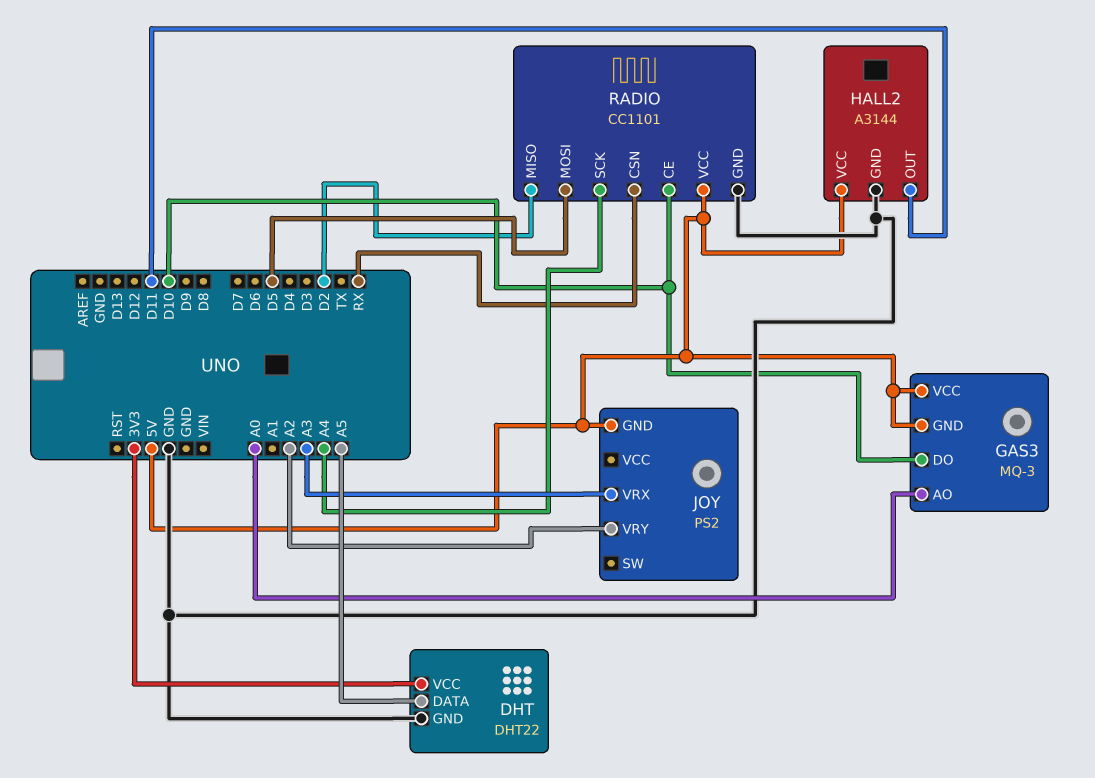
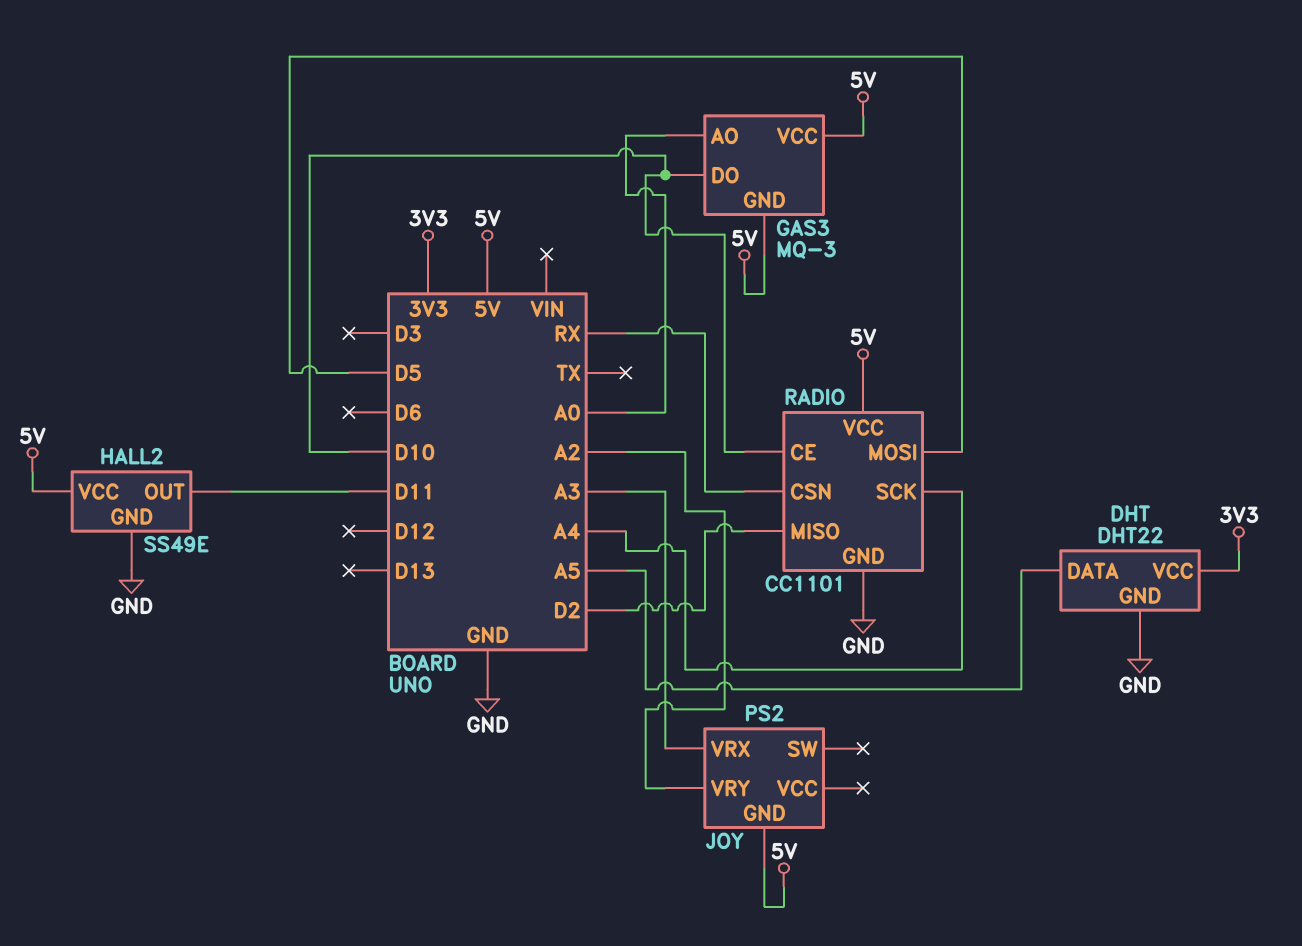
HALL2: A3144 -> SS49E

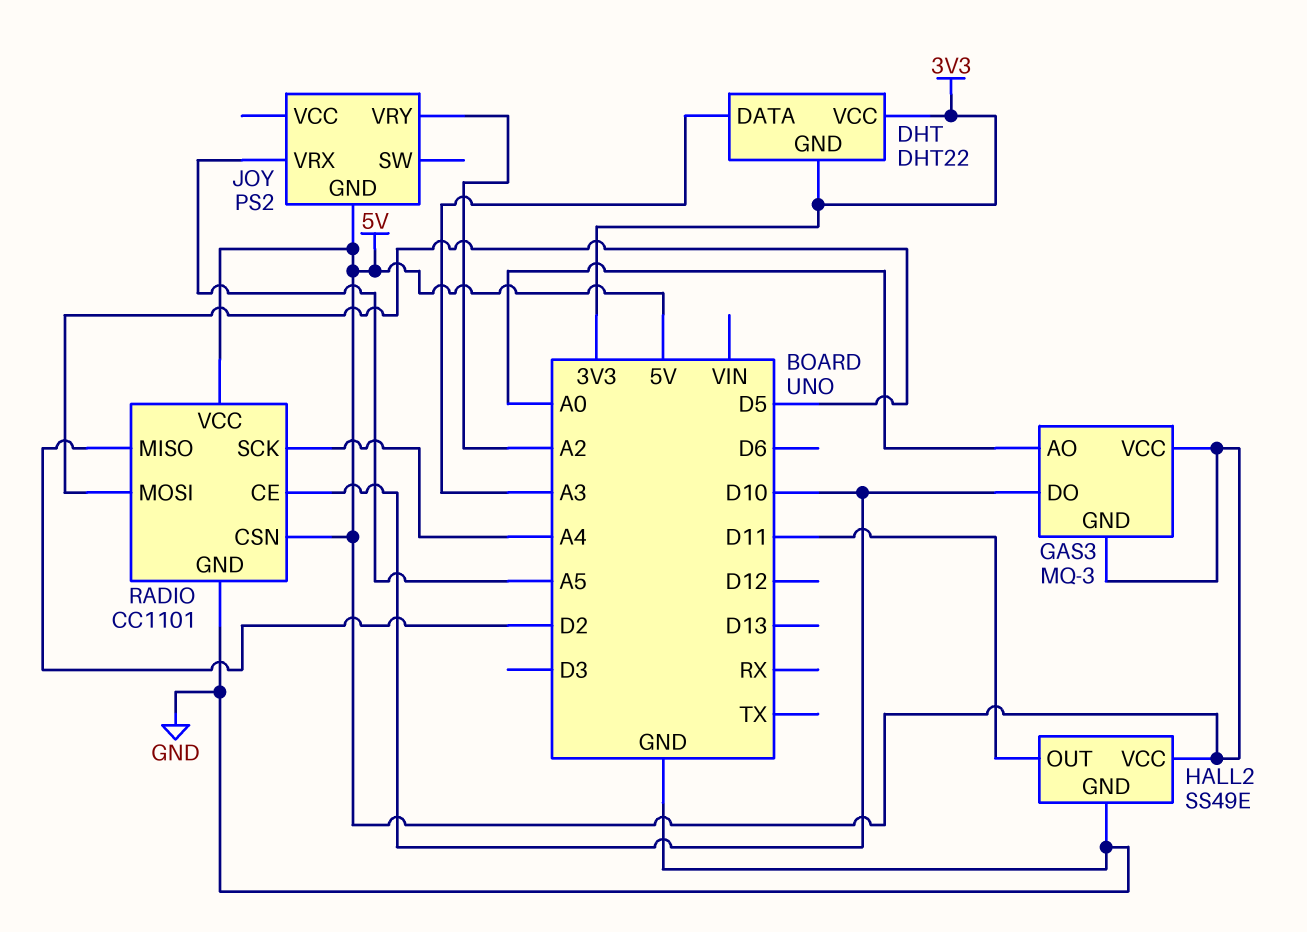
DHT pin DATA: A5 -> A3
DHT pin GND: GND -> 3V3
JOY pin VRX: A3 -> A5
RADIO pin CSN: RX -> 5V

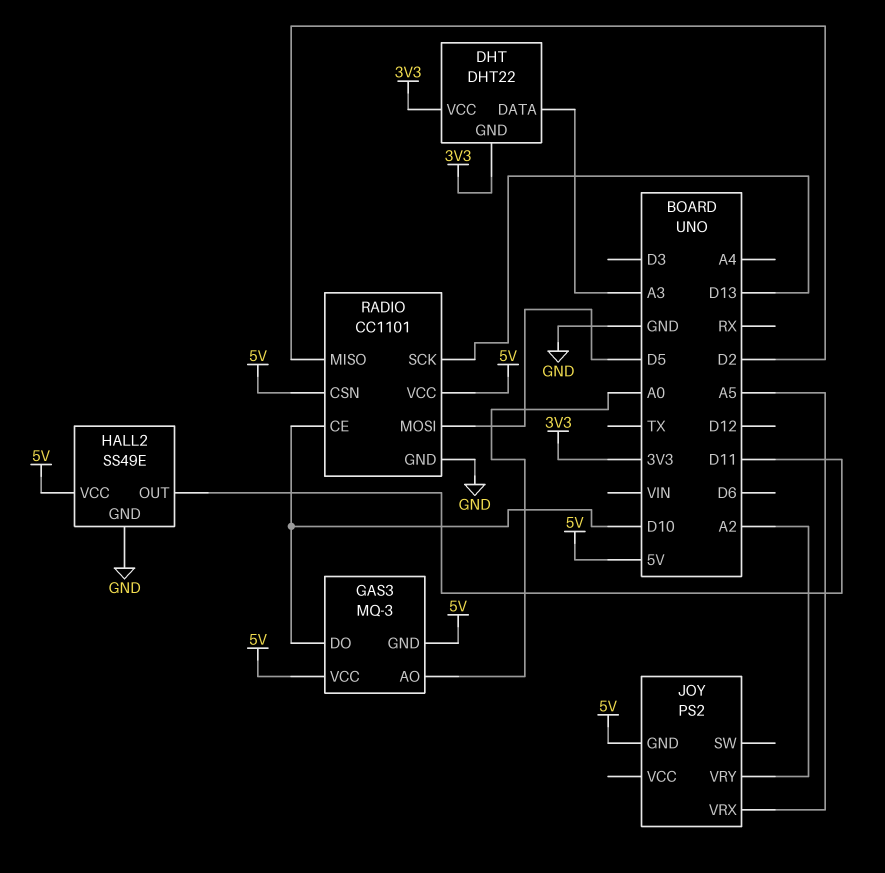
RADIO pin SCK: A4 -> D13

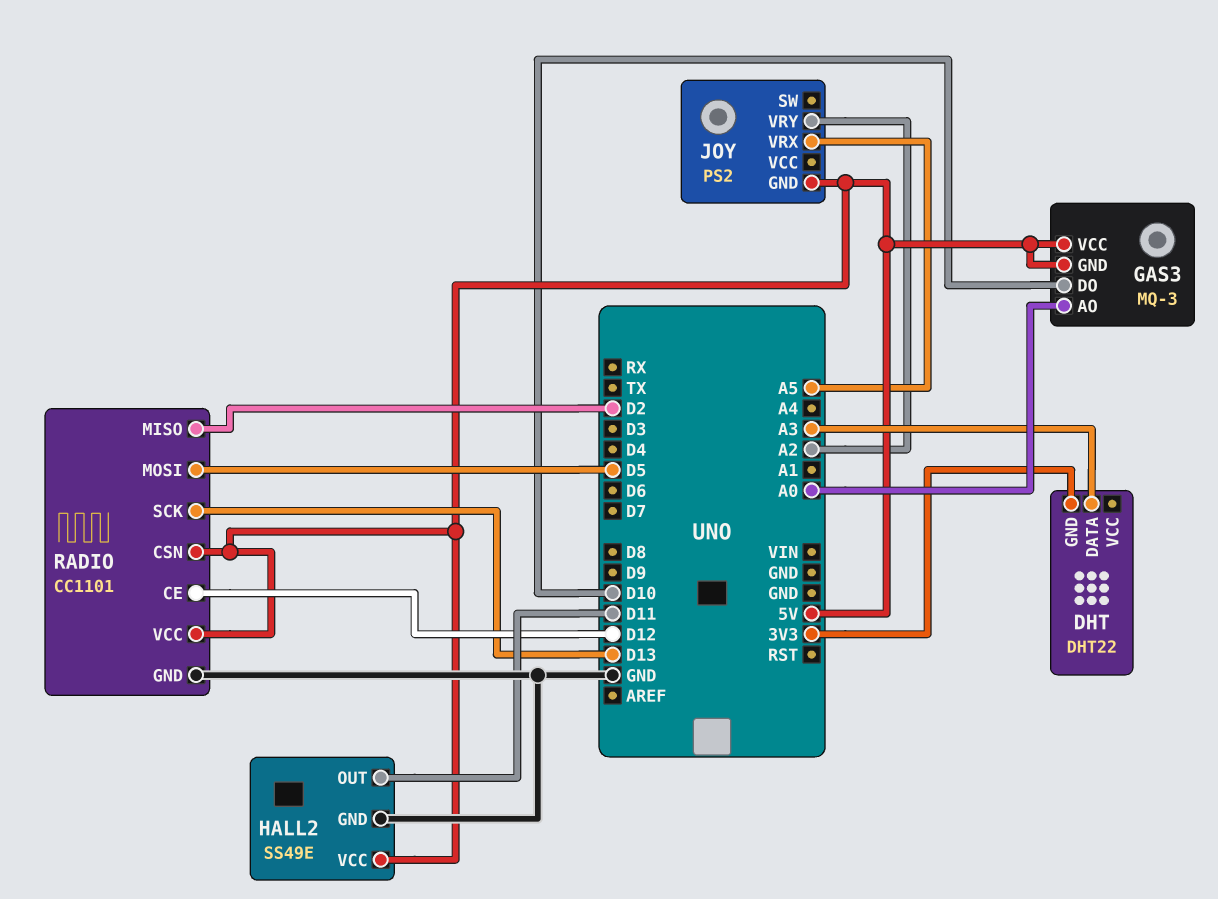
DHT pin VCC: 3V3 -> none
RADIO pin CE: D10 -> D12

